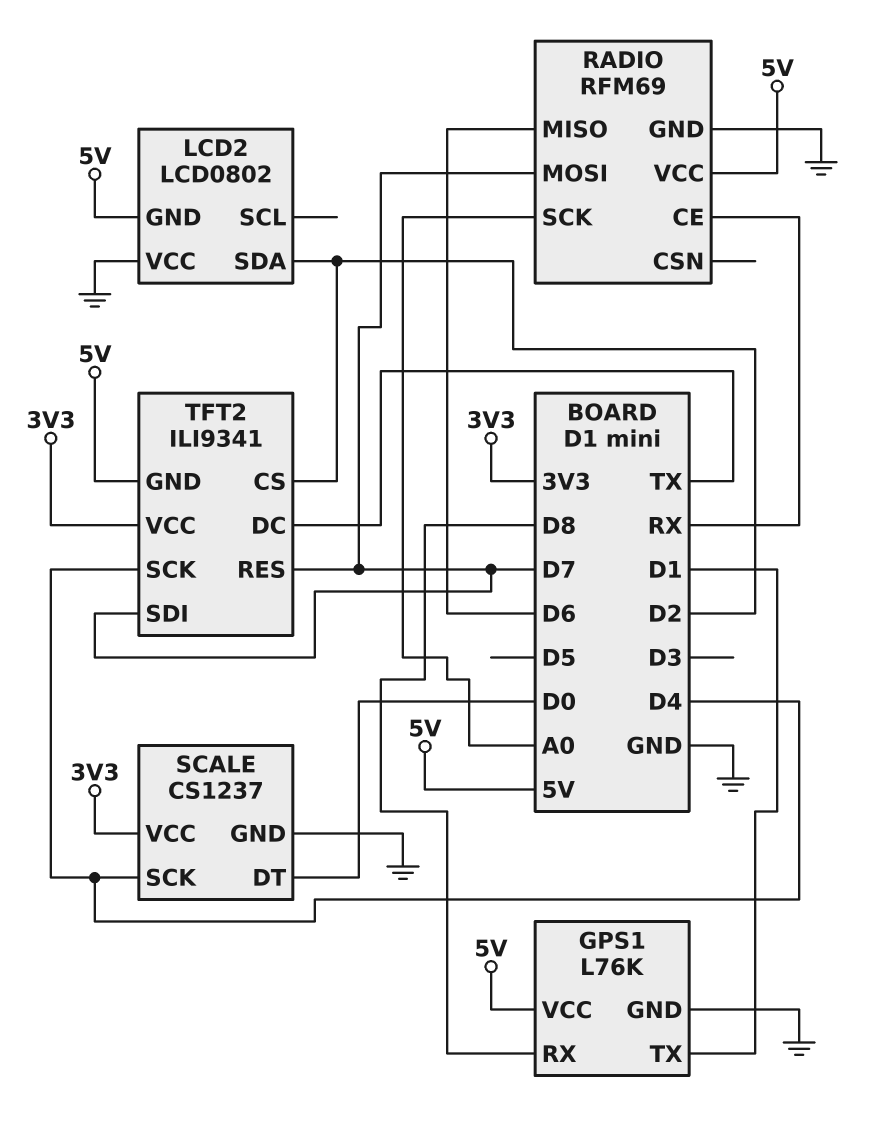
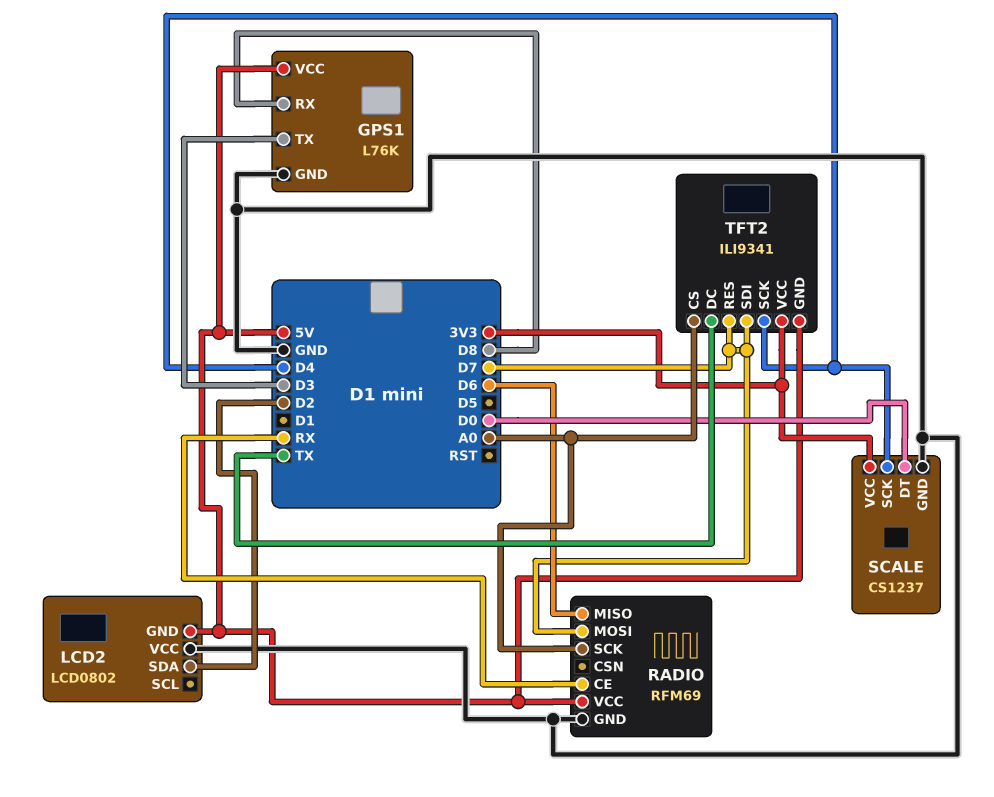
GPS1 pin TX: D1 -> D3
TFT2 pin CS: D2 -> A0

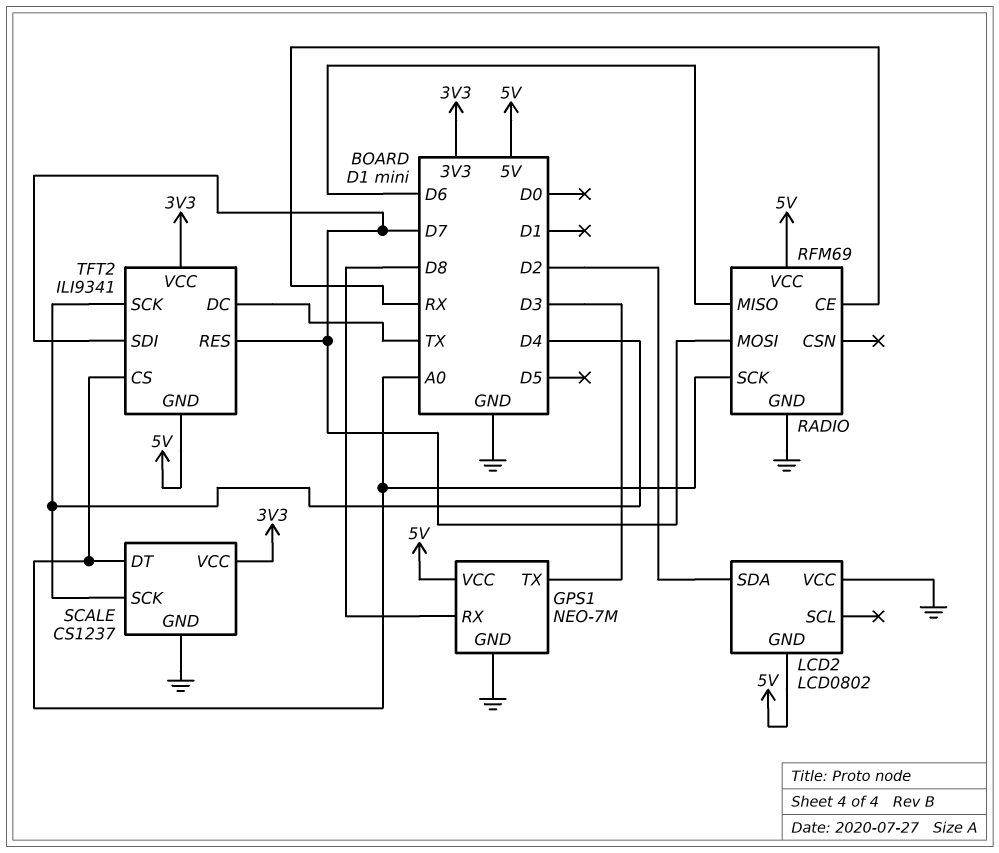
GPS1: L76K -> NEO-7M
SCALE pin DT: D0 -> A0

